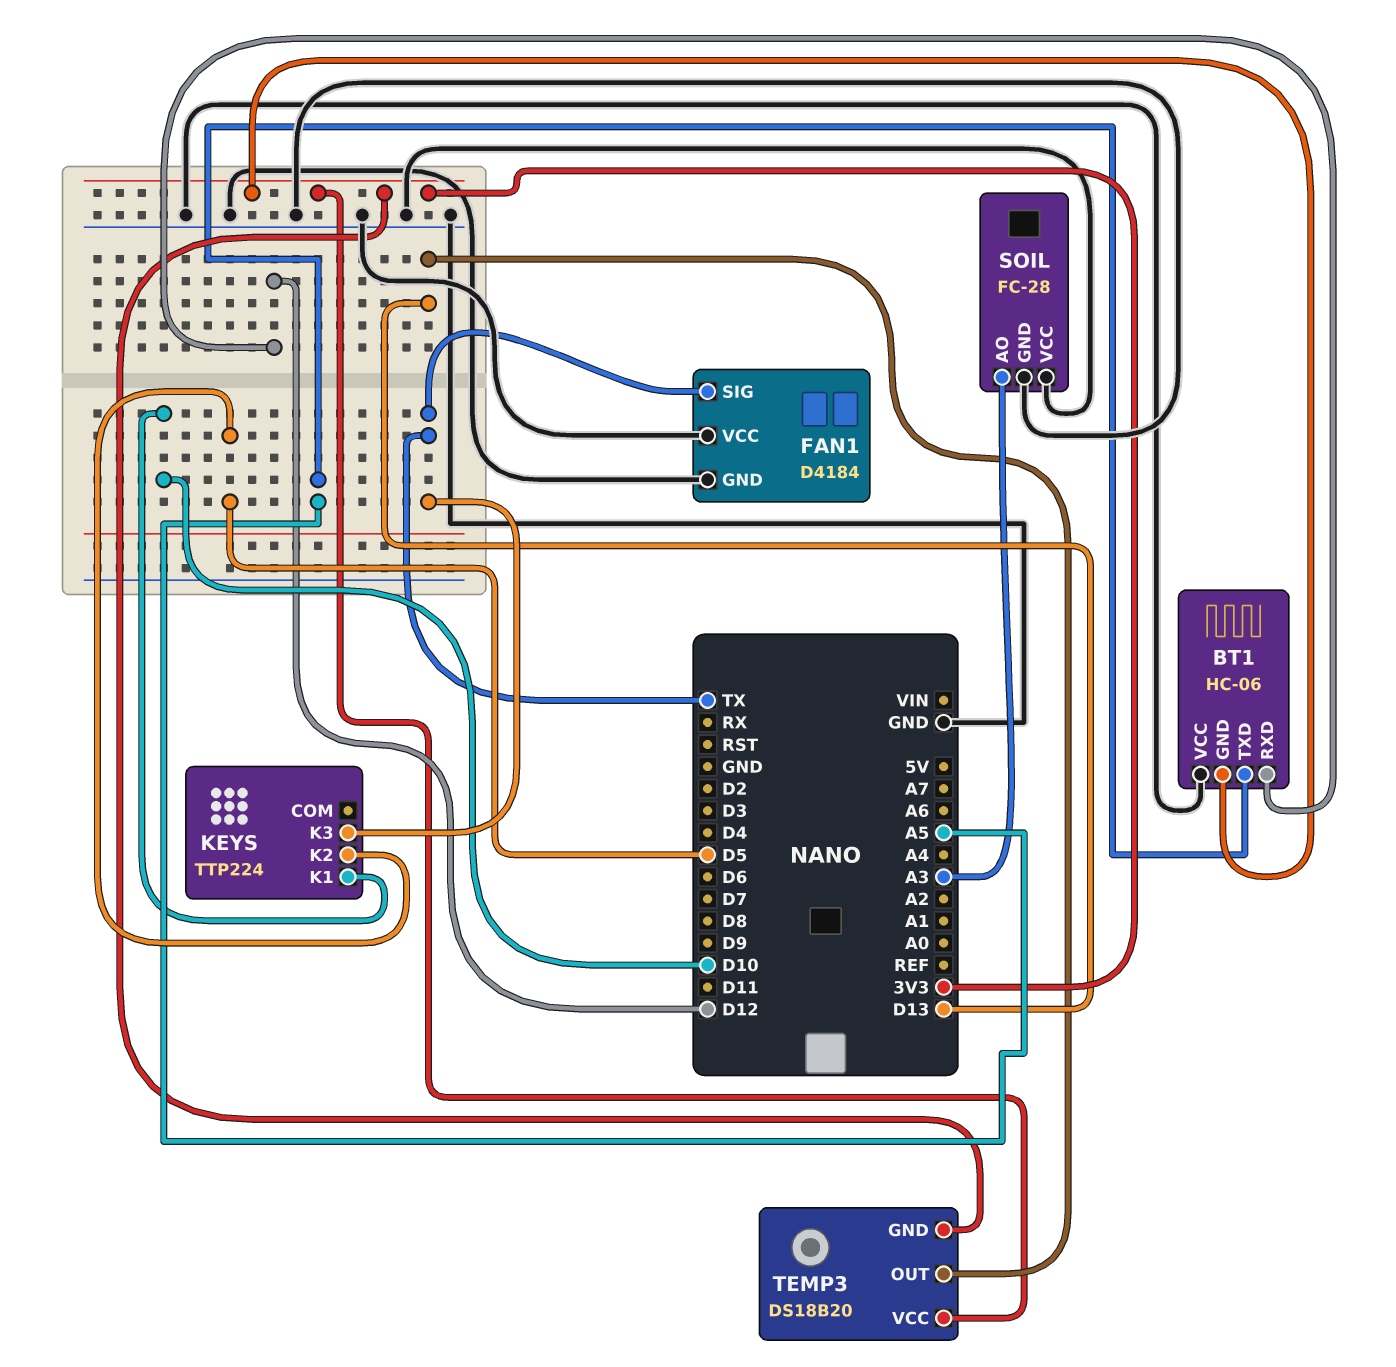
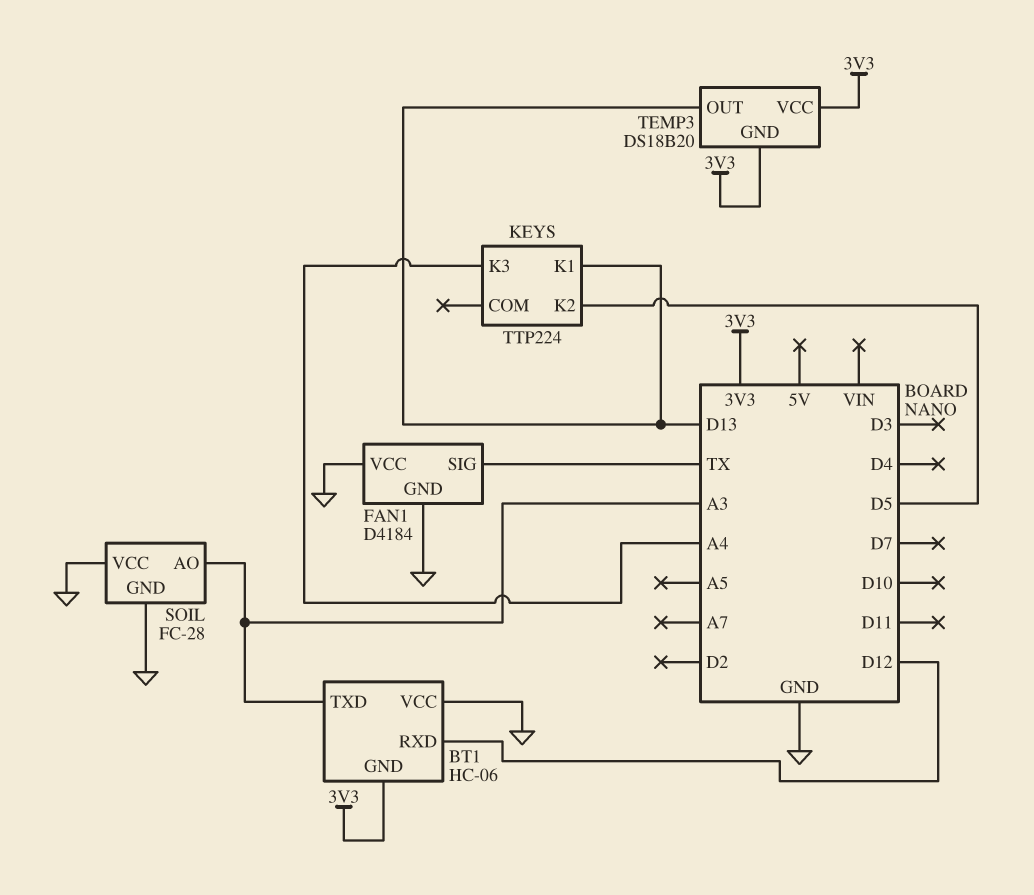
BT1 pin TXD: A5 -> A3
KEYS pin K1: D10 -> D13
KEYS pin K3: TX -> A4

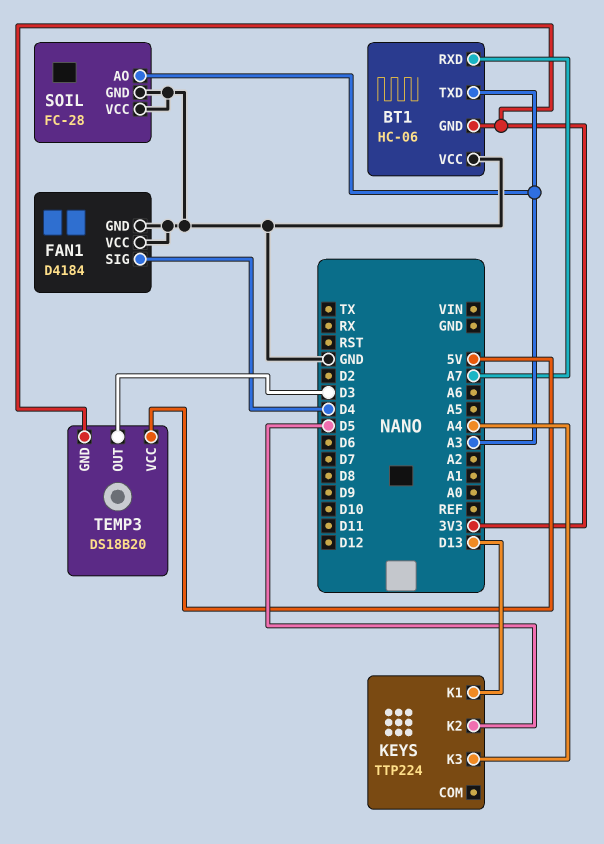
BT1 pin RXD: D12 -> A7
FAN1 pin SIG: TX -> D4
TEMP3 pin OUT: D13 -> D3
TEMP3 pin VCC: 3V3 -> 5V

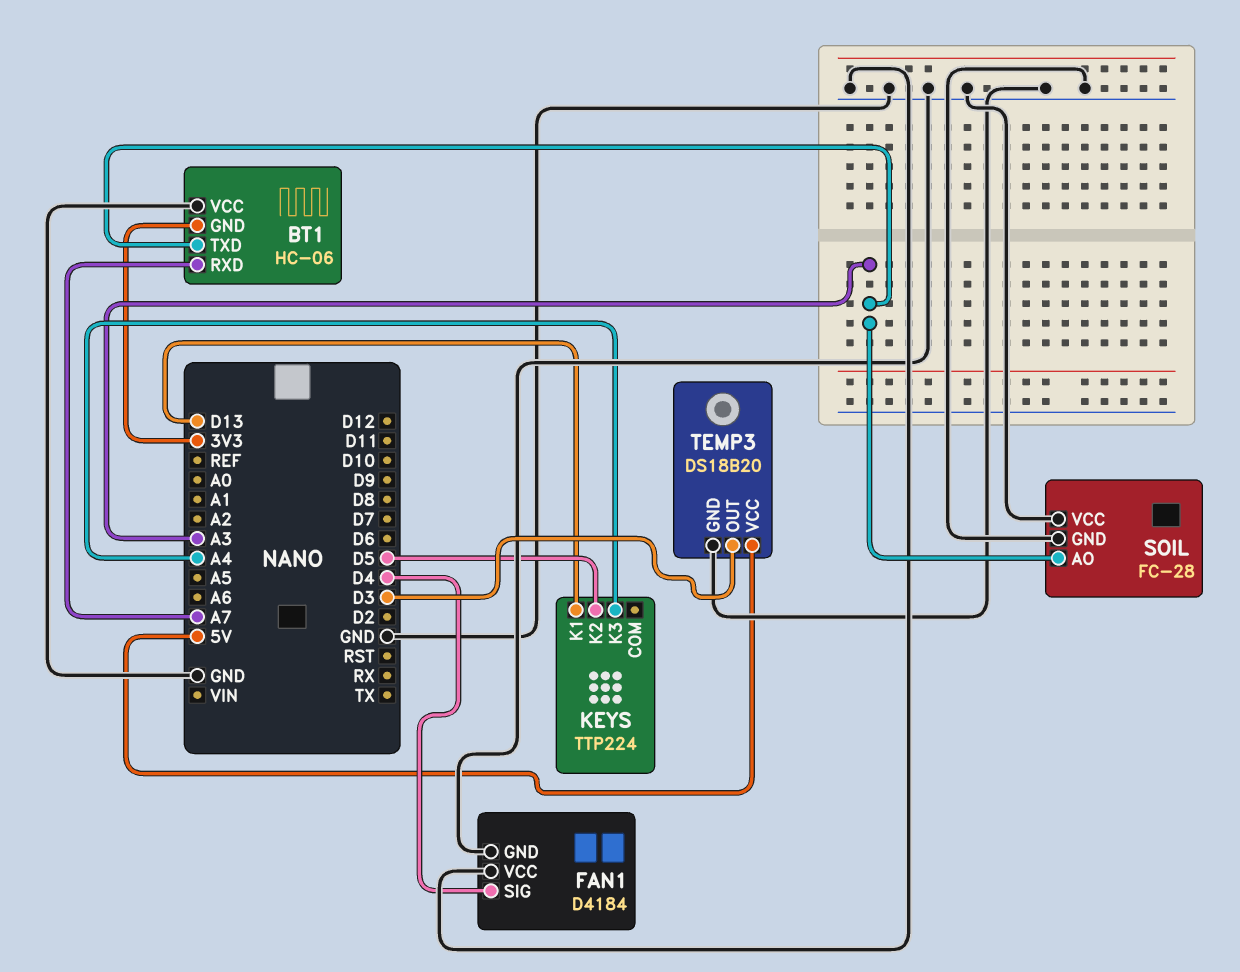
TEMP3 pin GND: 3V3 -> GND

